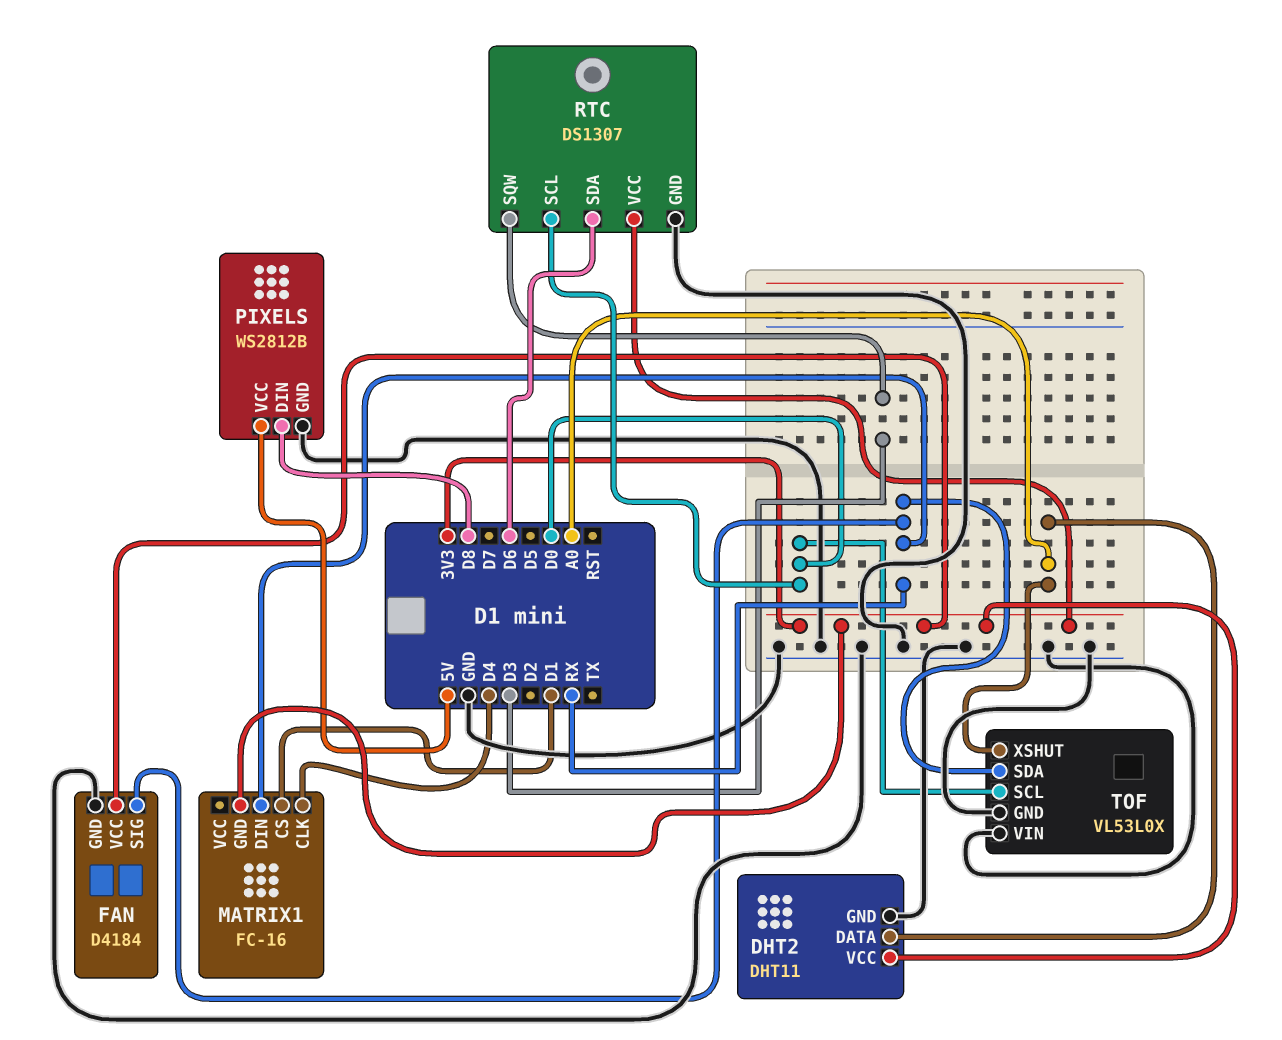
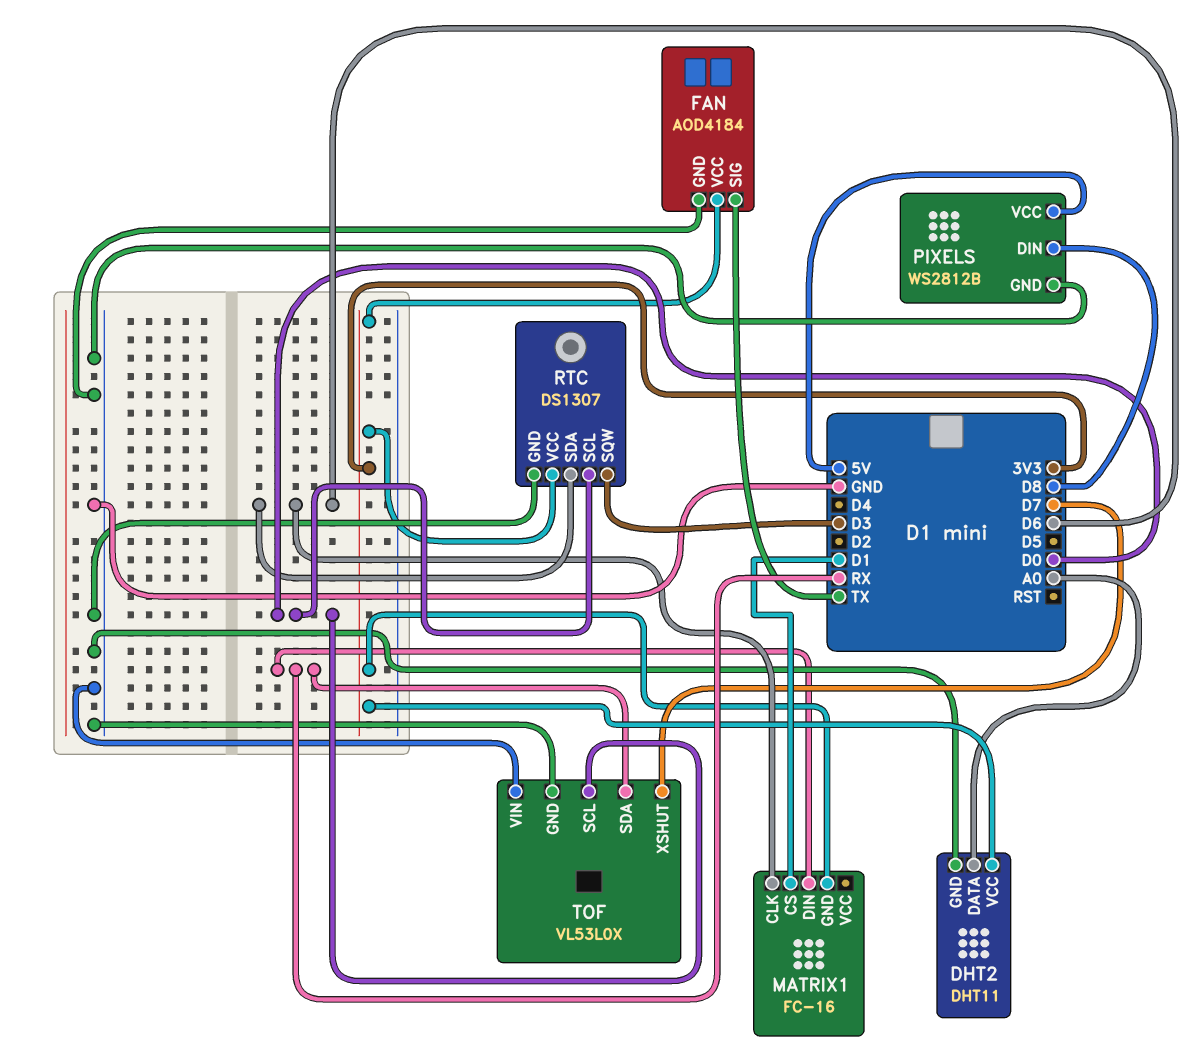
FAN: D4184 -> AOD4184
FAN pin SIG: RX -> TX
MATRIX1 pin CLK: D4 -> D6
TOF pin XSHUT: A0 -> D7

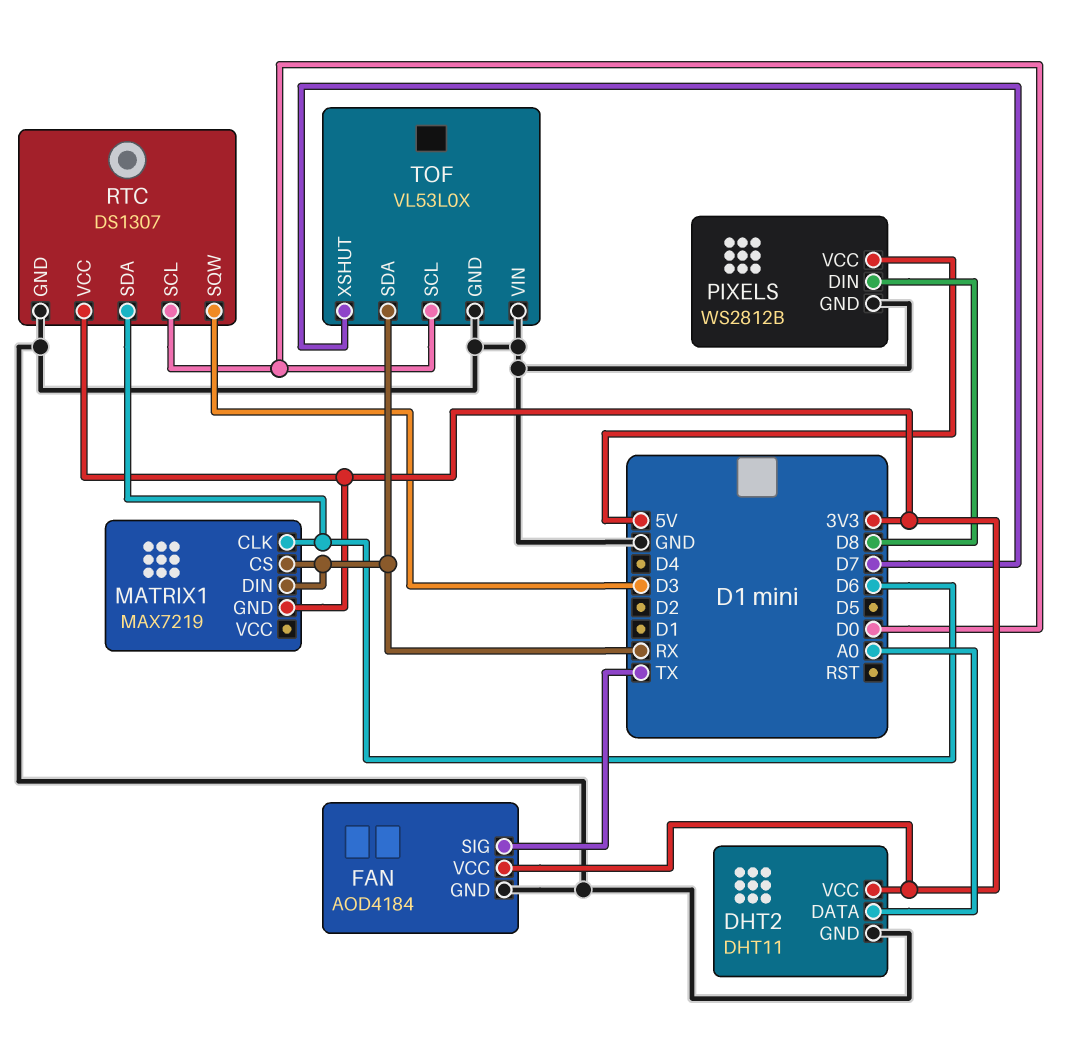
MATRIX1: FC-16 -> MAX7219
MATRIX1 pin CS: D1 -> RX

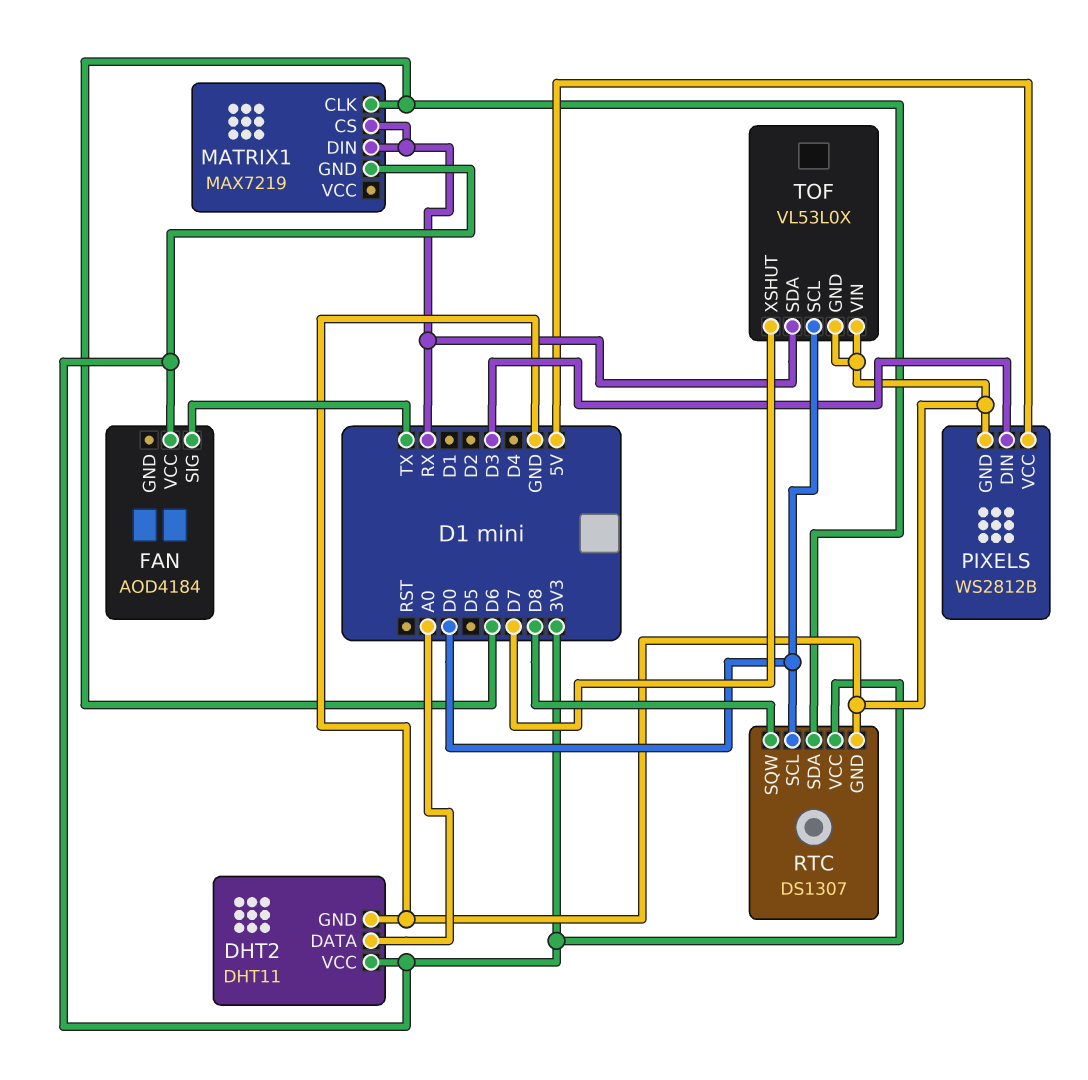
FAN pin GND: GND -> none
PIXELS pin DIN: D8 -> D3
RTC pin SQW: D3 -> D8

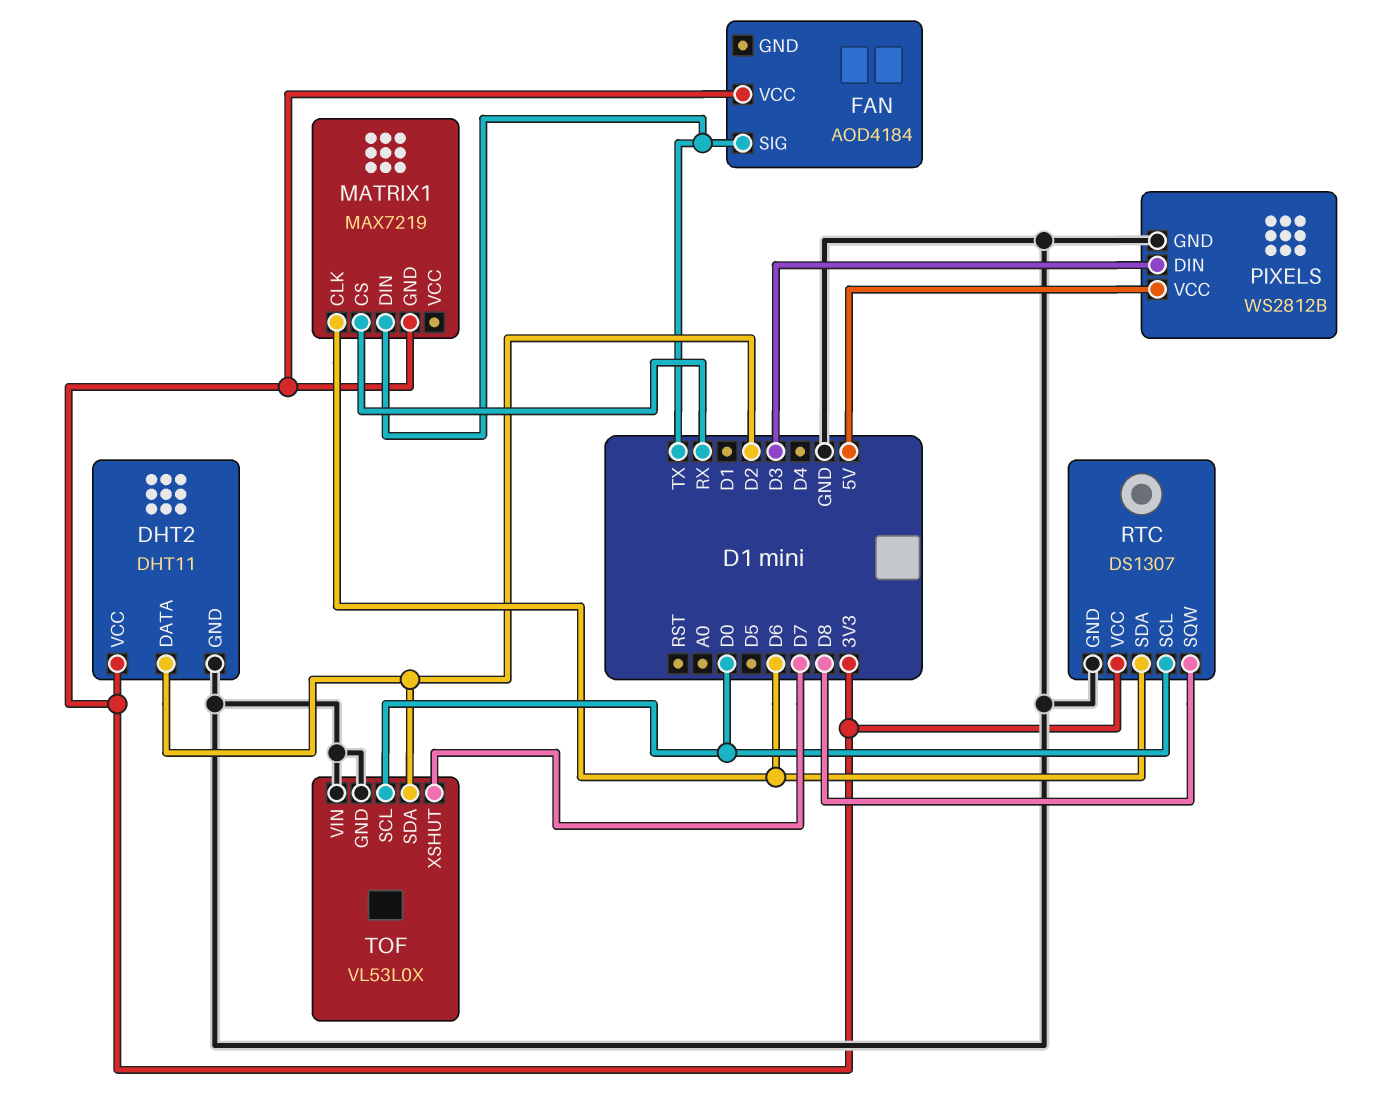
DHT2 pin DATA: A0 -> D2
MATRIX1 pin DIN: RX -> TX
TOF pin SDA: RX -> D2

